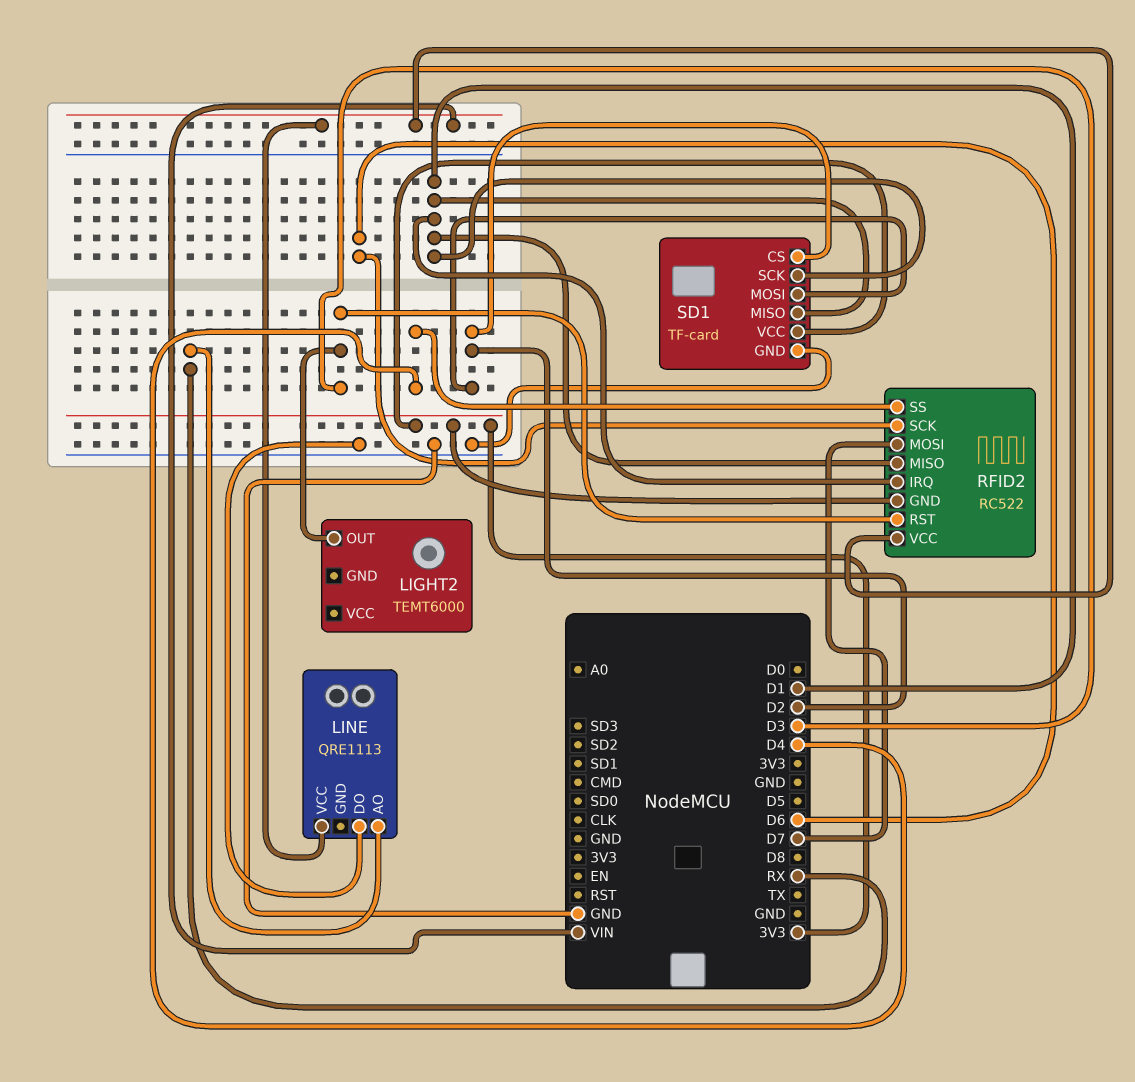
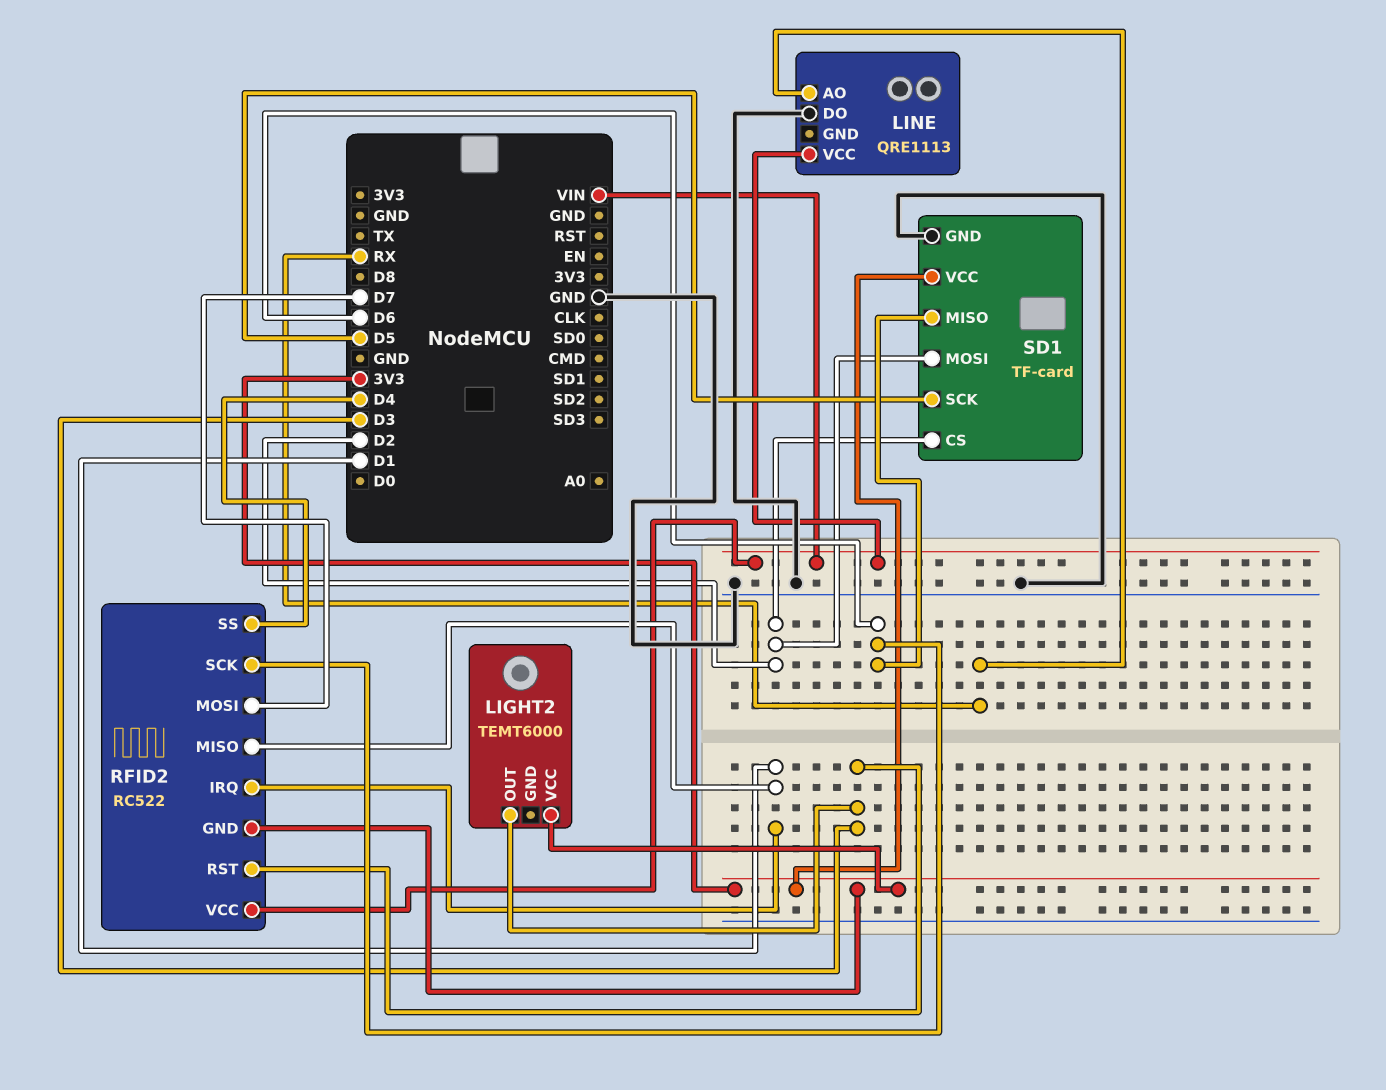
LIGHT2 pin VCC: none -> 3V3
SD1 pin MISO: D1 -> D6
SD1 pin SCK: D1 -> D5

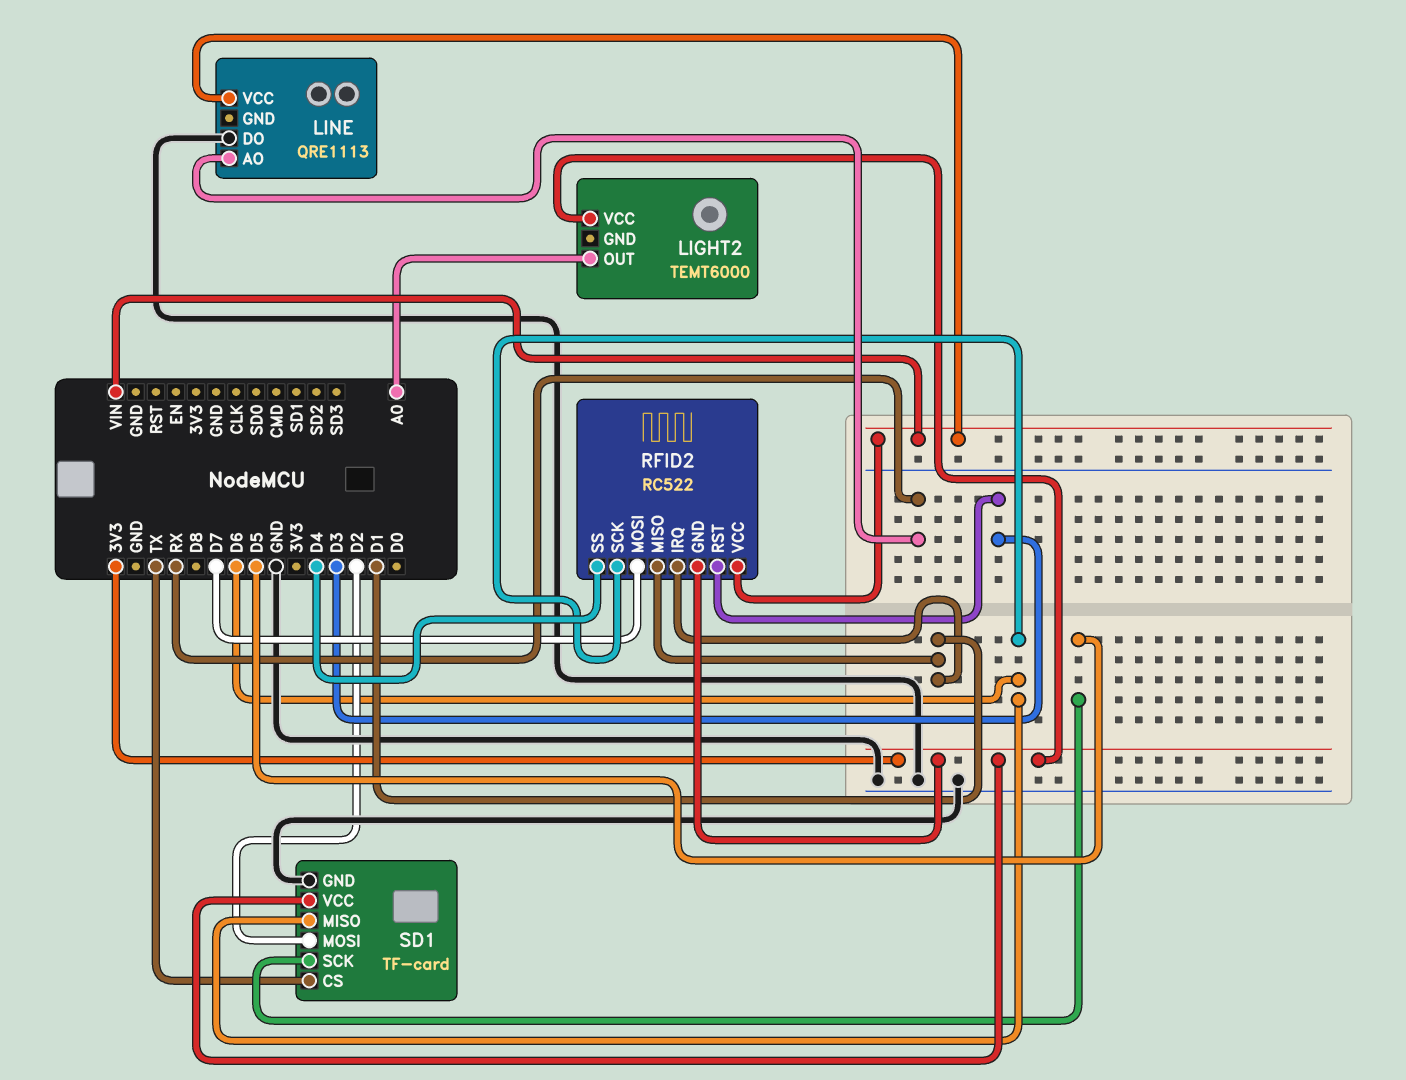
LIGHT2 pin OUT: D3 -> A0
SD1 pin CS: D2 -> TX

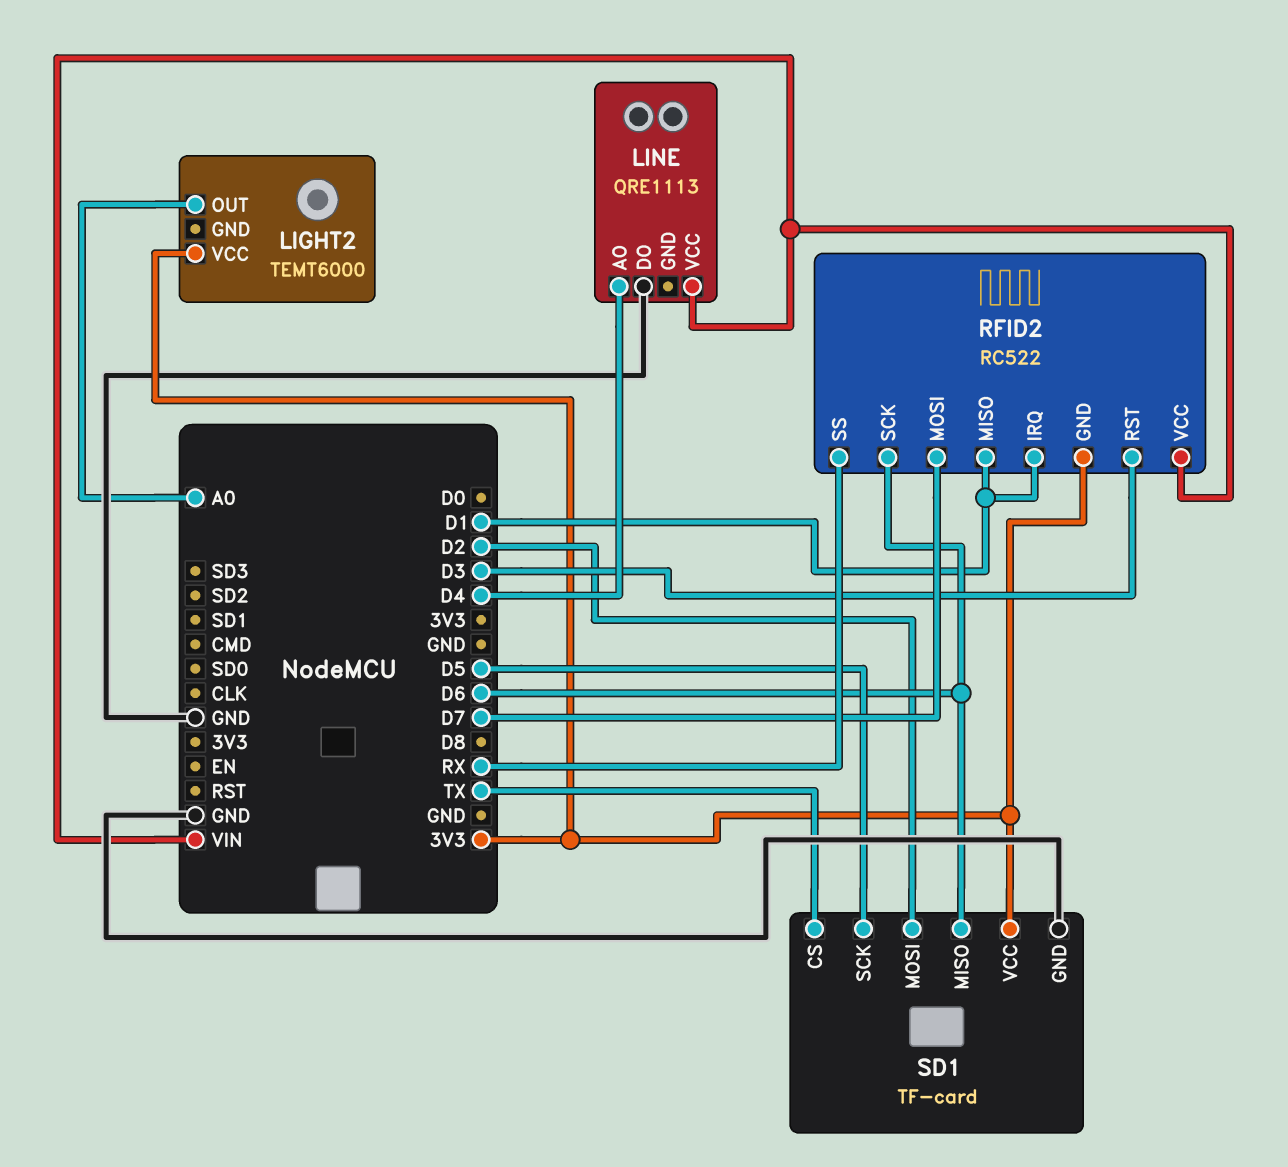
LINE pin AO: RX -> D4
RFID2 pin SS: D4 -> RX

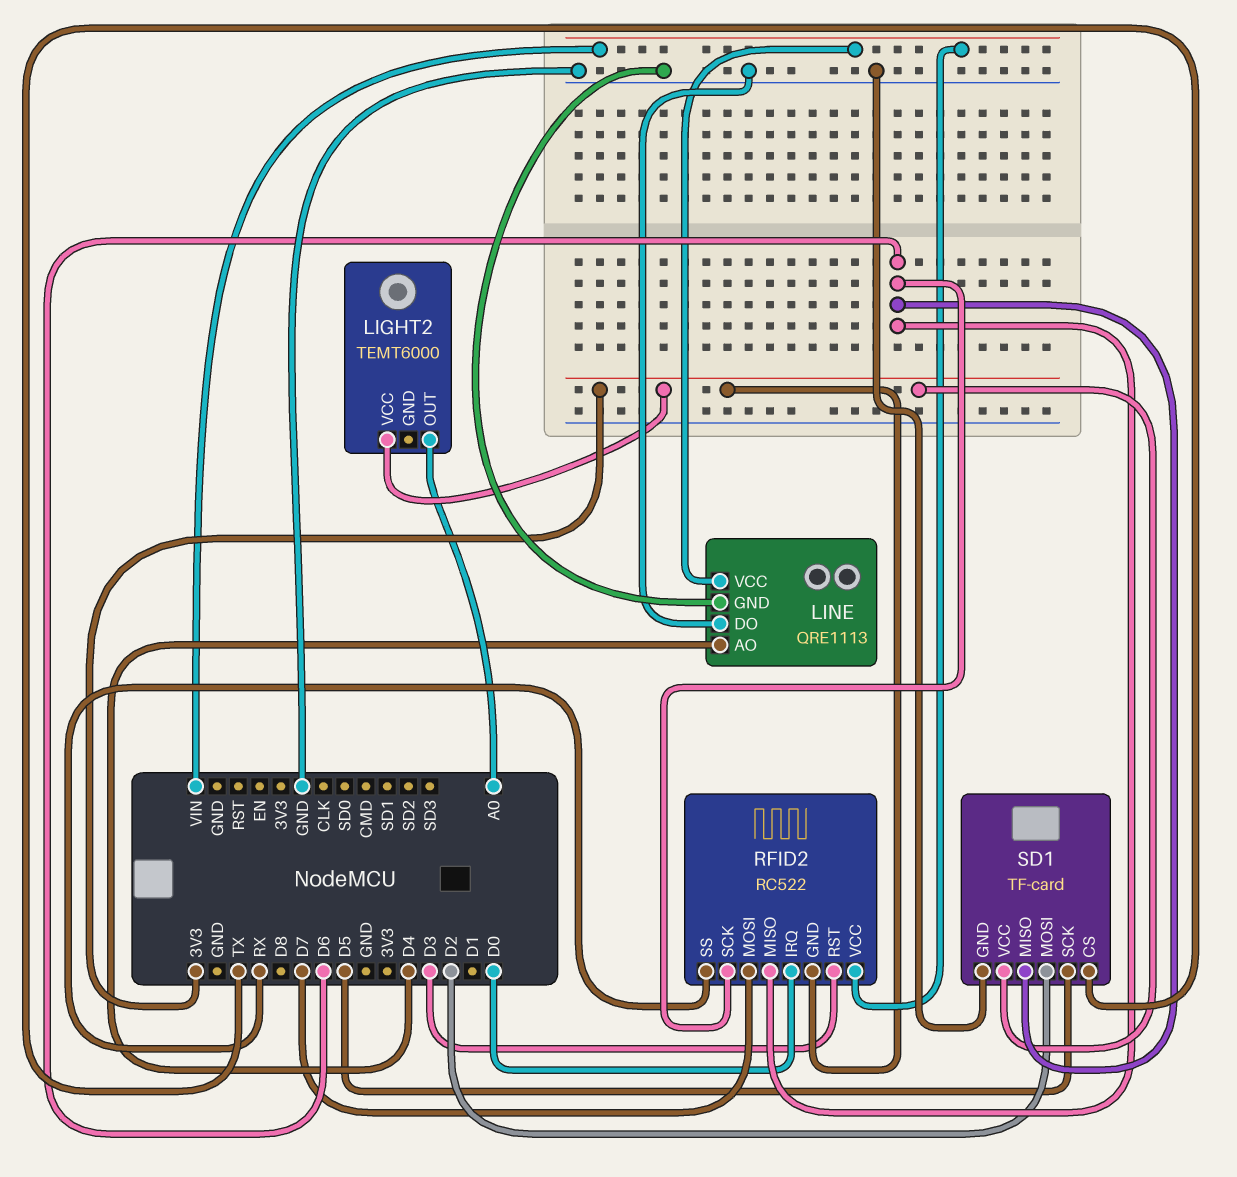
LINE pin GND: none -> GND
RFID2 pin IRQ: D1 -> D0
RFID2 pin MISO: D1 -> D6

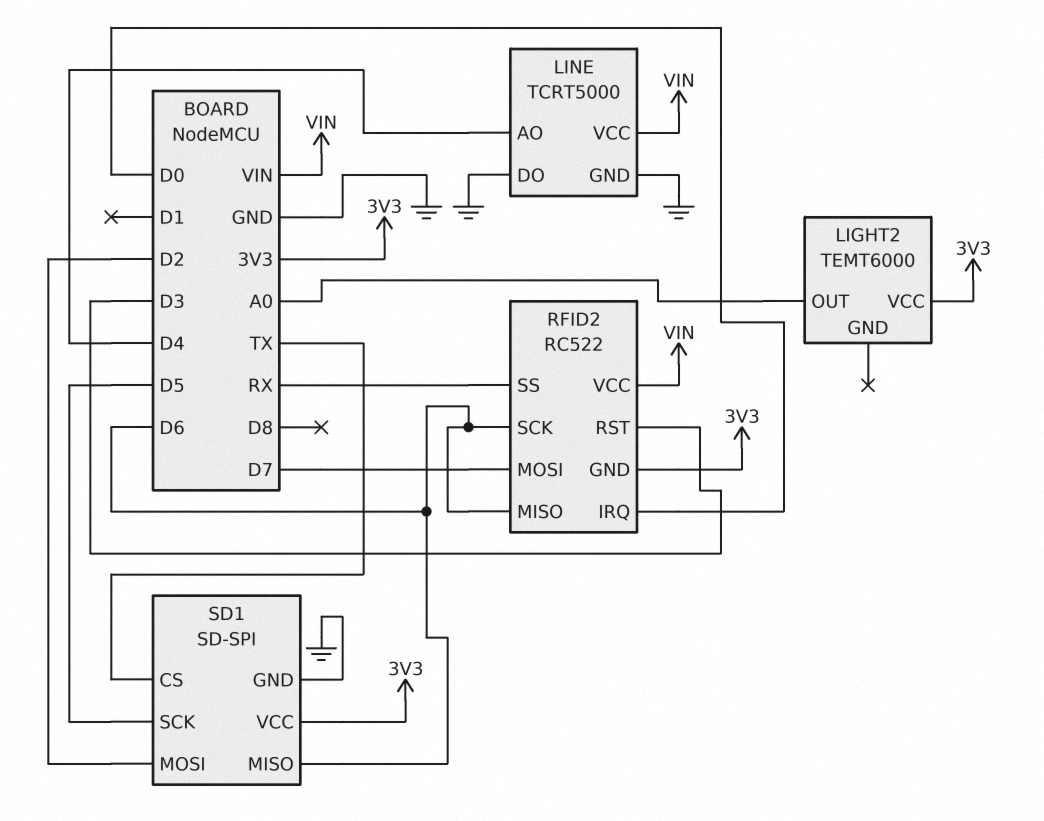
LINE: QRE1113 -> TCRT5000
SD1: TF-card -> SD-SPI

